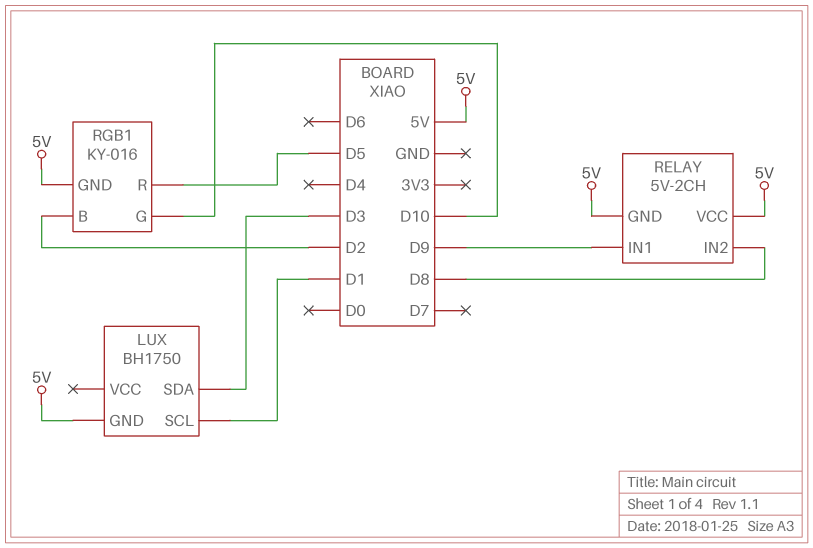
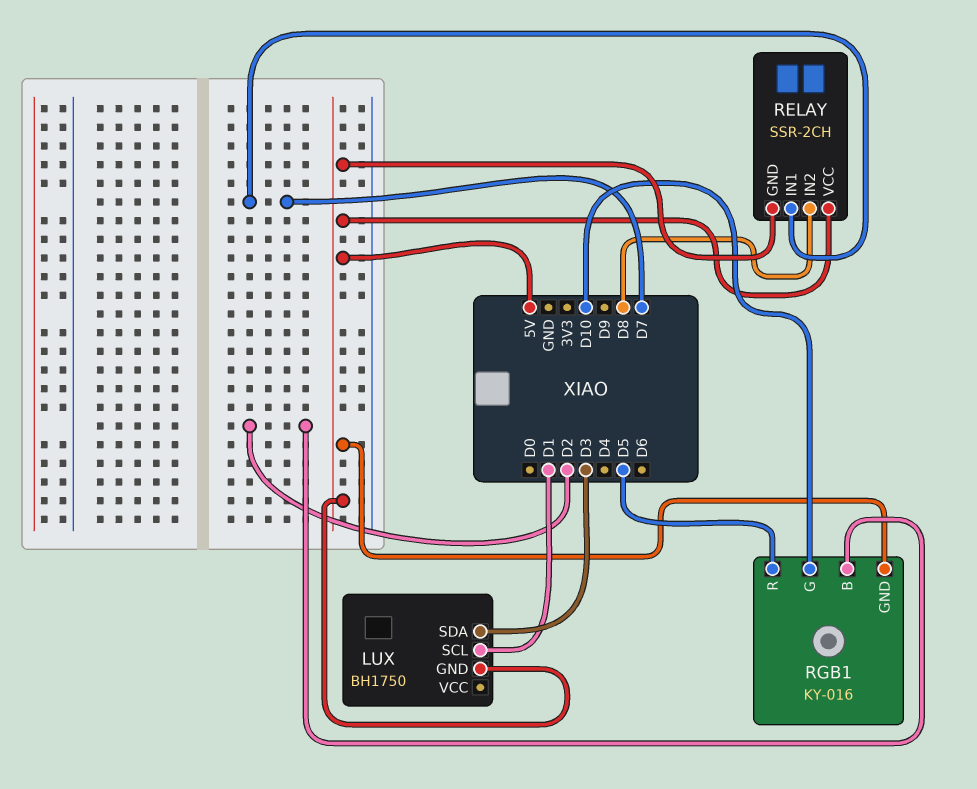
RELAY: 5V-2CH -> SSR-2CH
RELAY pin IN1: D9 -> D7

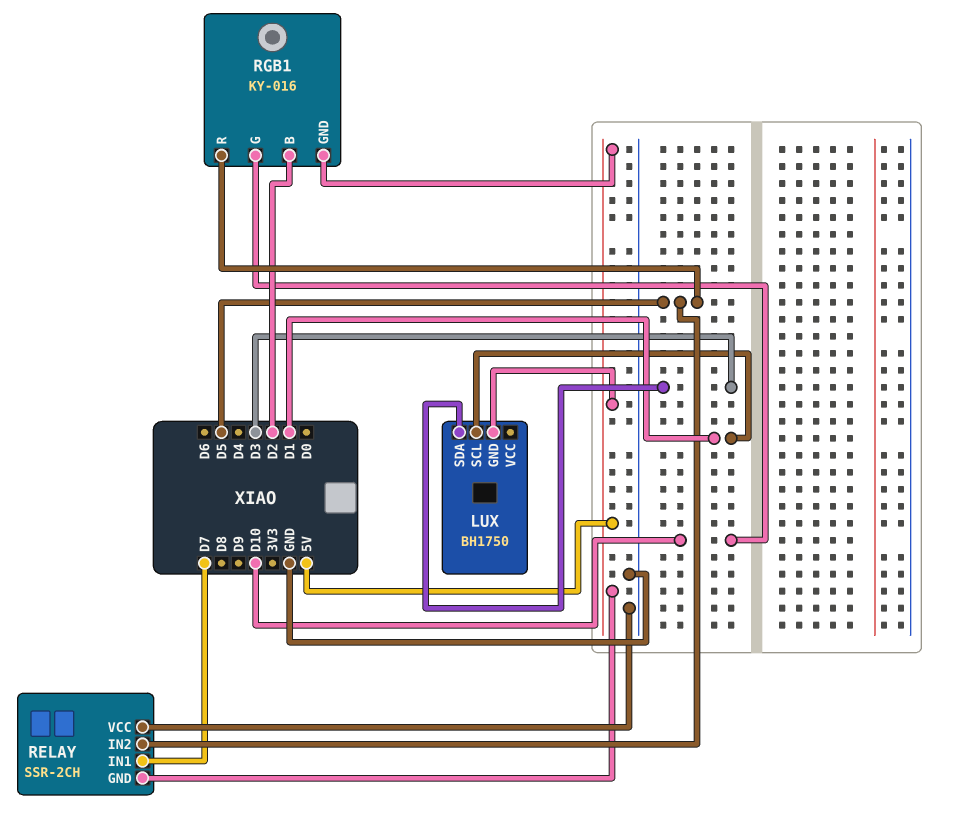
RELAY pin IN2: D8 -> D5
RELAY pin VCC: 5V -> GND

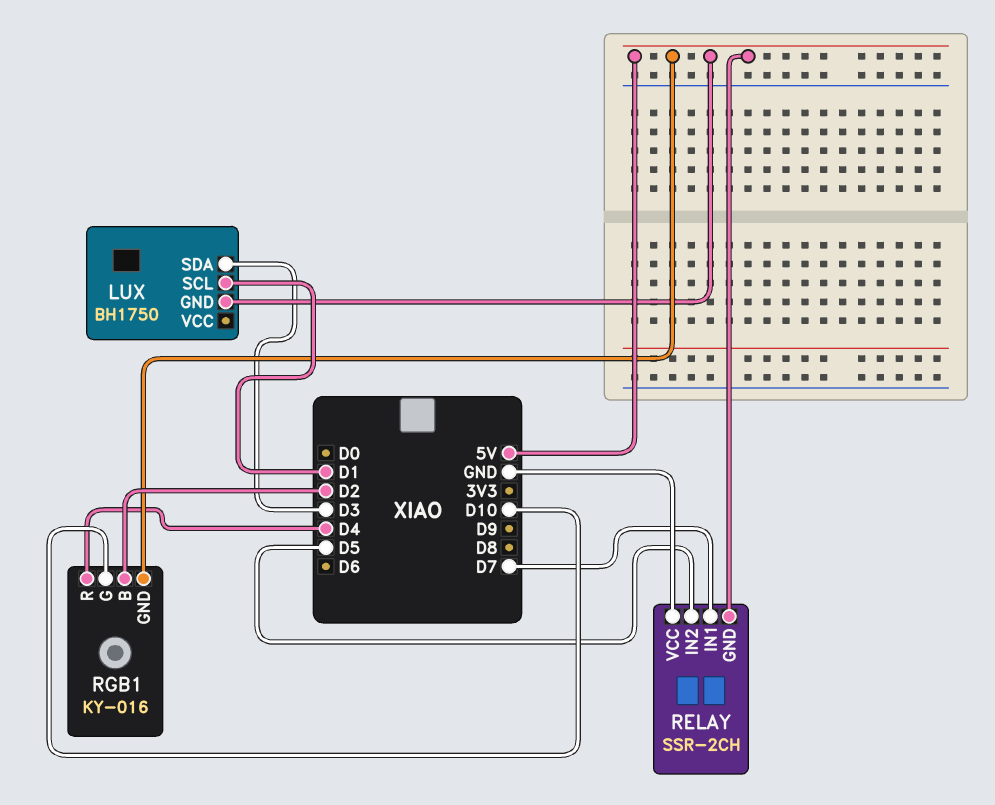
RGB1 pin R: D5 -> D4

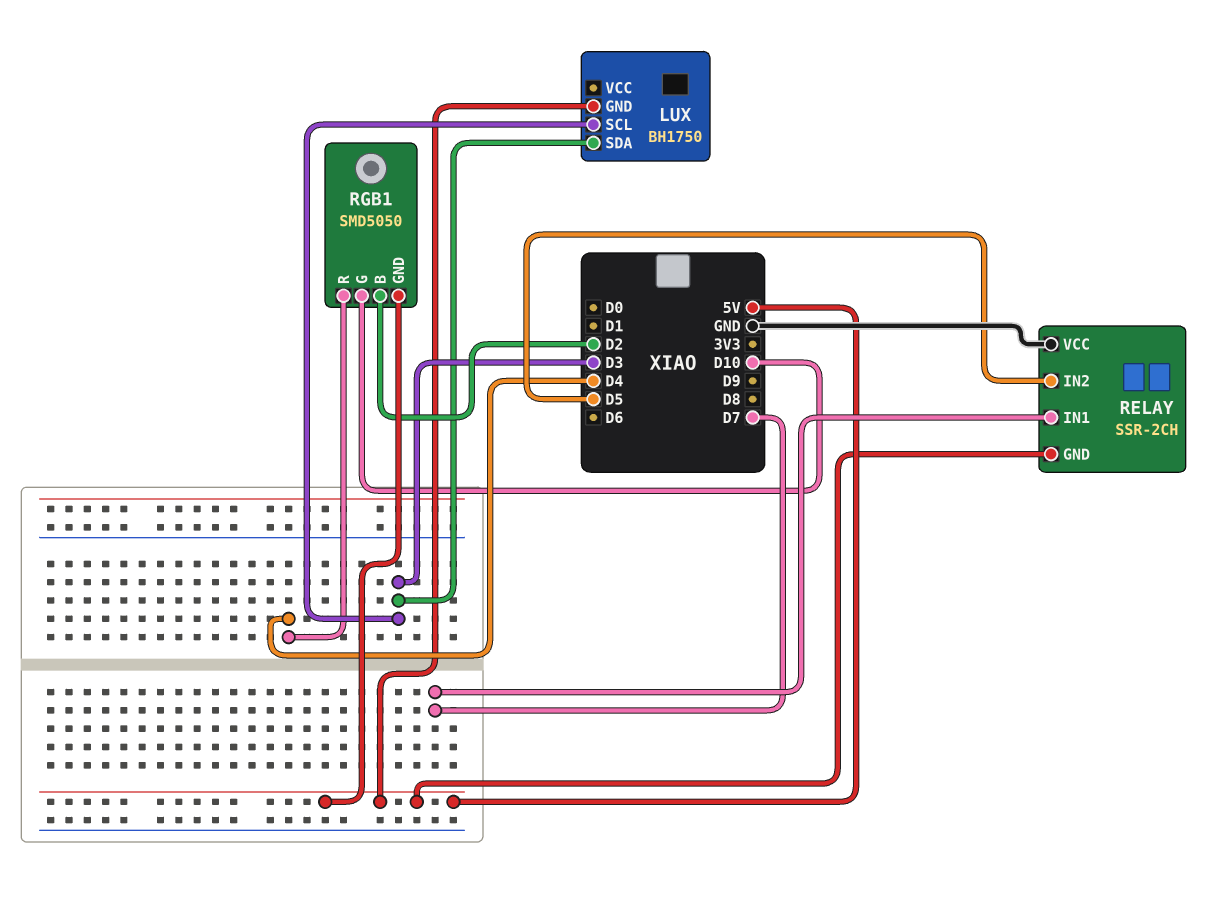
LUX pin SCL: D1 -> D3
RGB1: KY-016 -> SMD5050

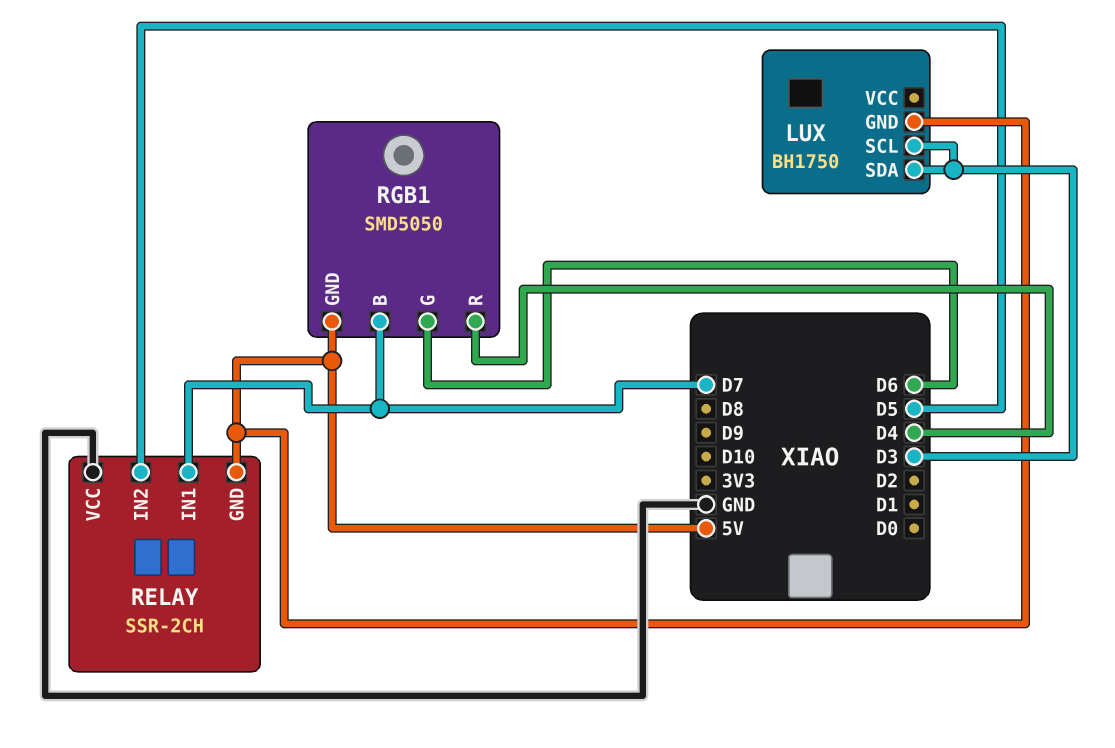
RGB1 pin B: D2 -> D7
RGB1 pin G: D10 -> D6

